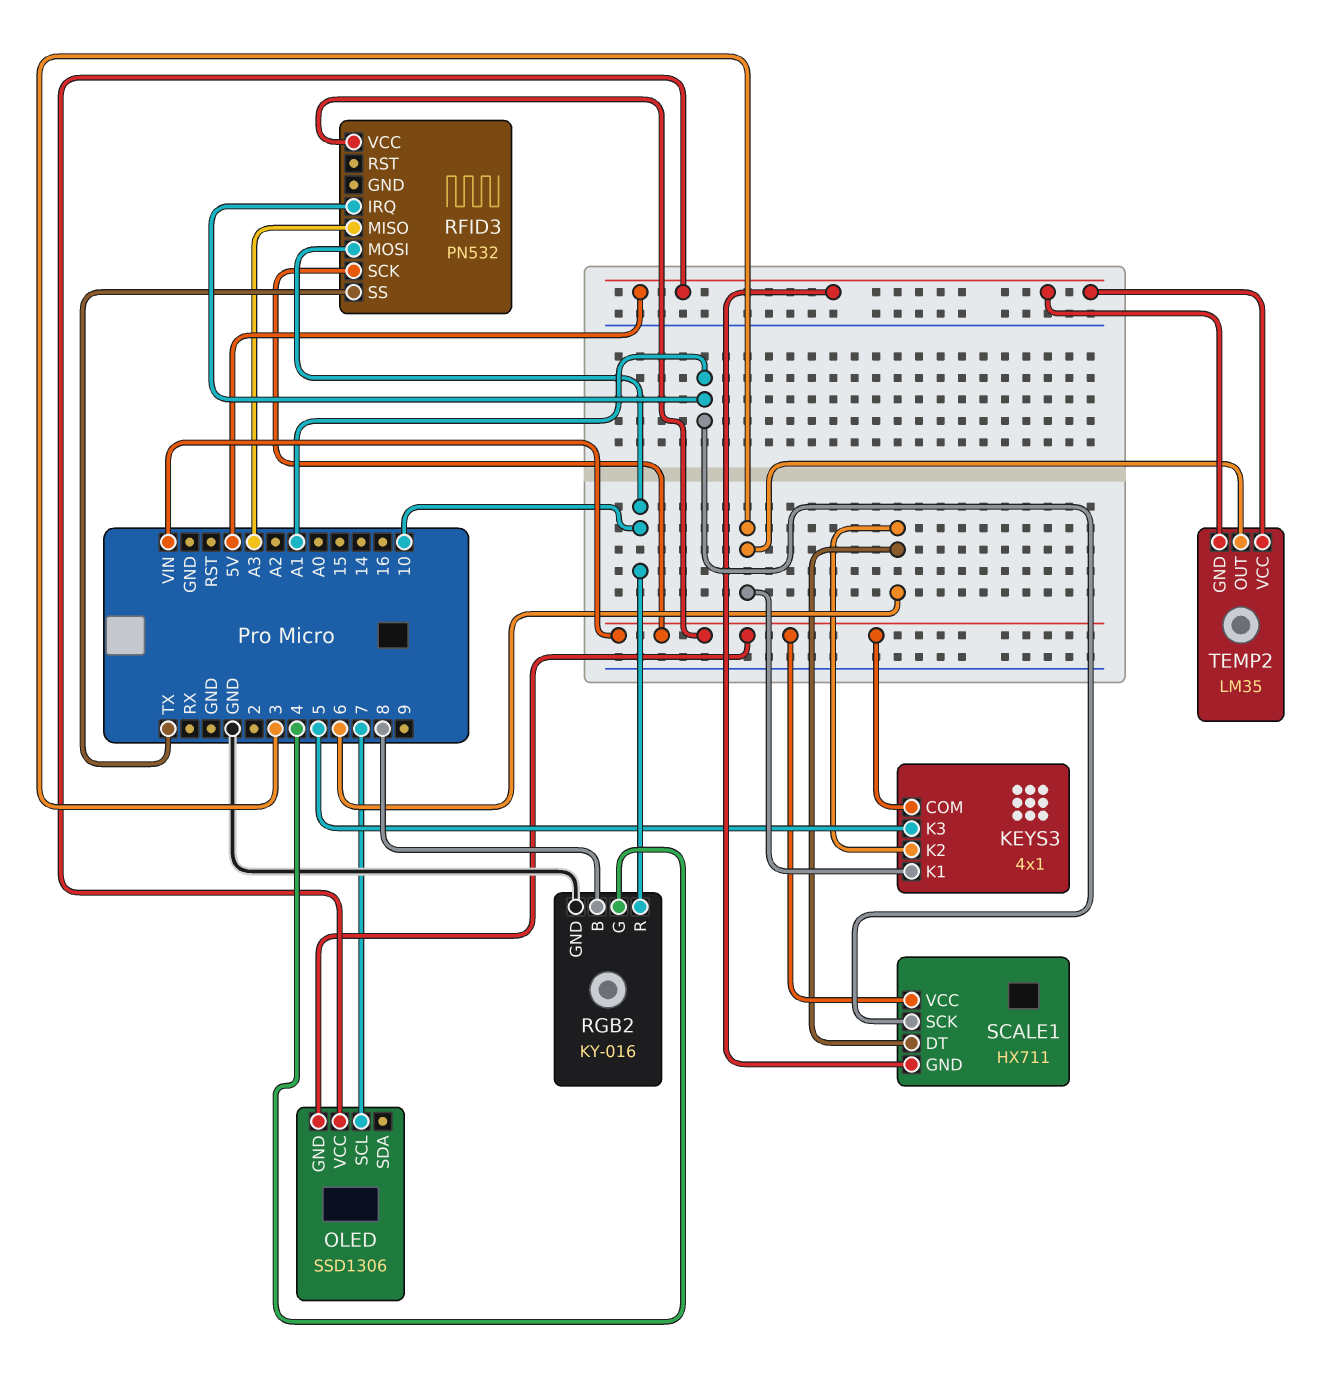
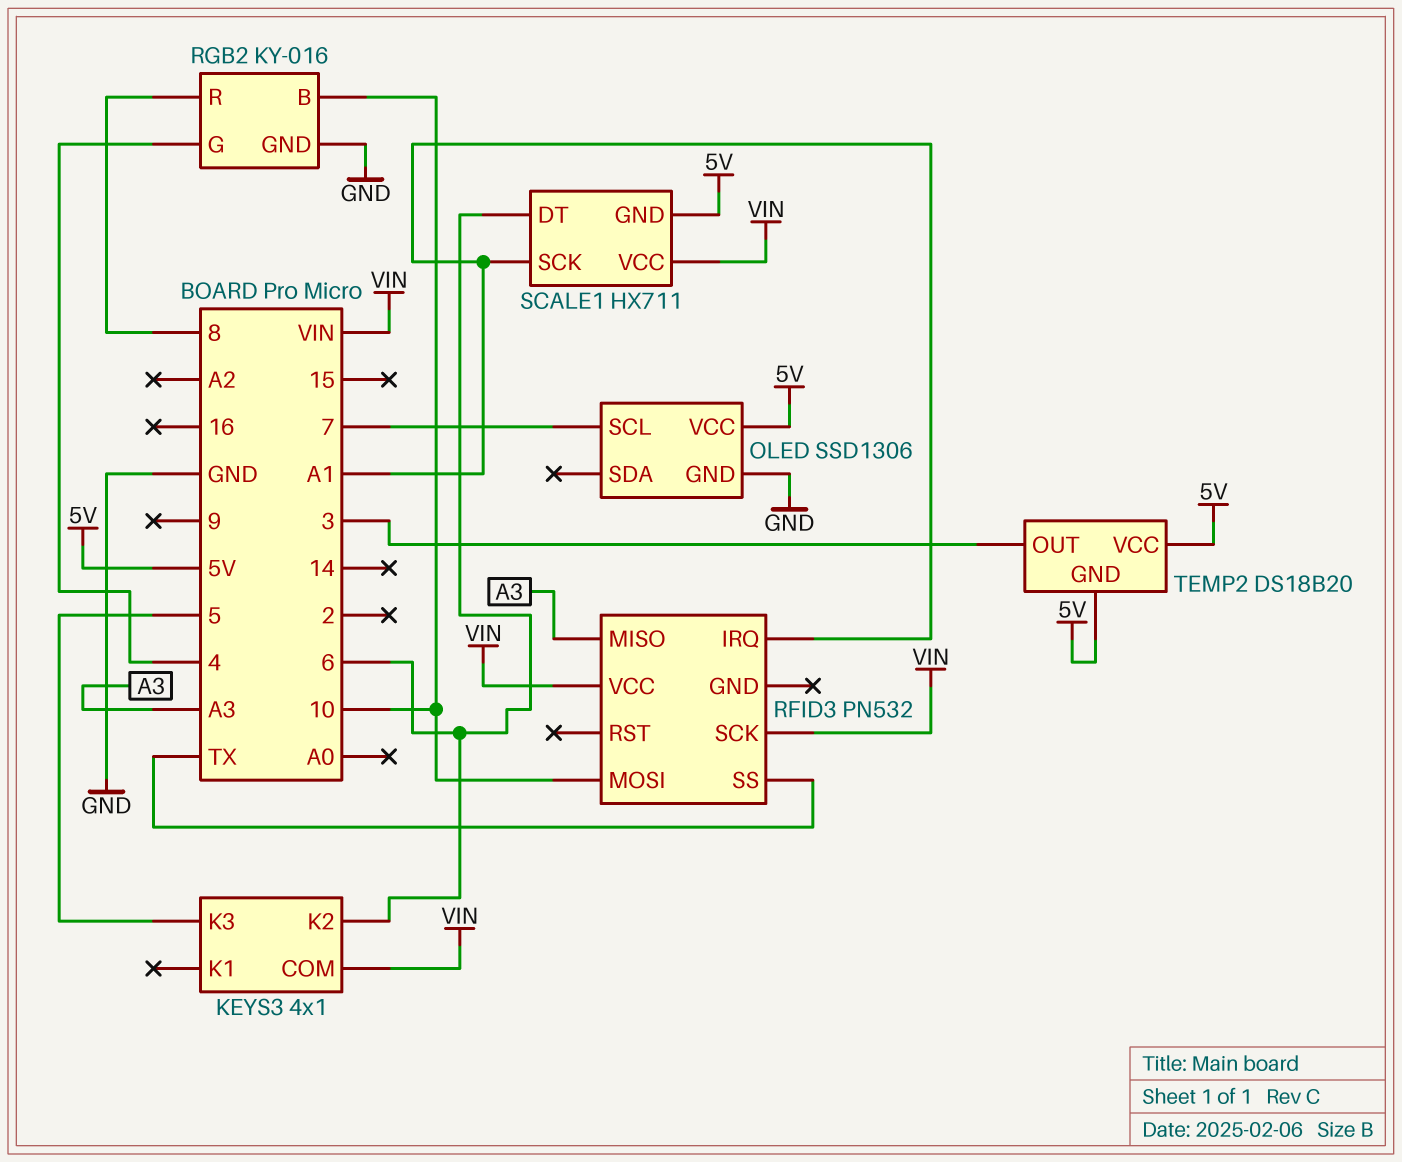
KEYS3 pin K1: 3 -> none
OLED pin GND: VIN -> GND
RGB2 pin B: 8 -> 10
RGB2 pin R: 10 -> 8
TEMP2: LM35 -> DS18B20

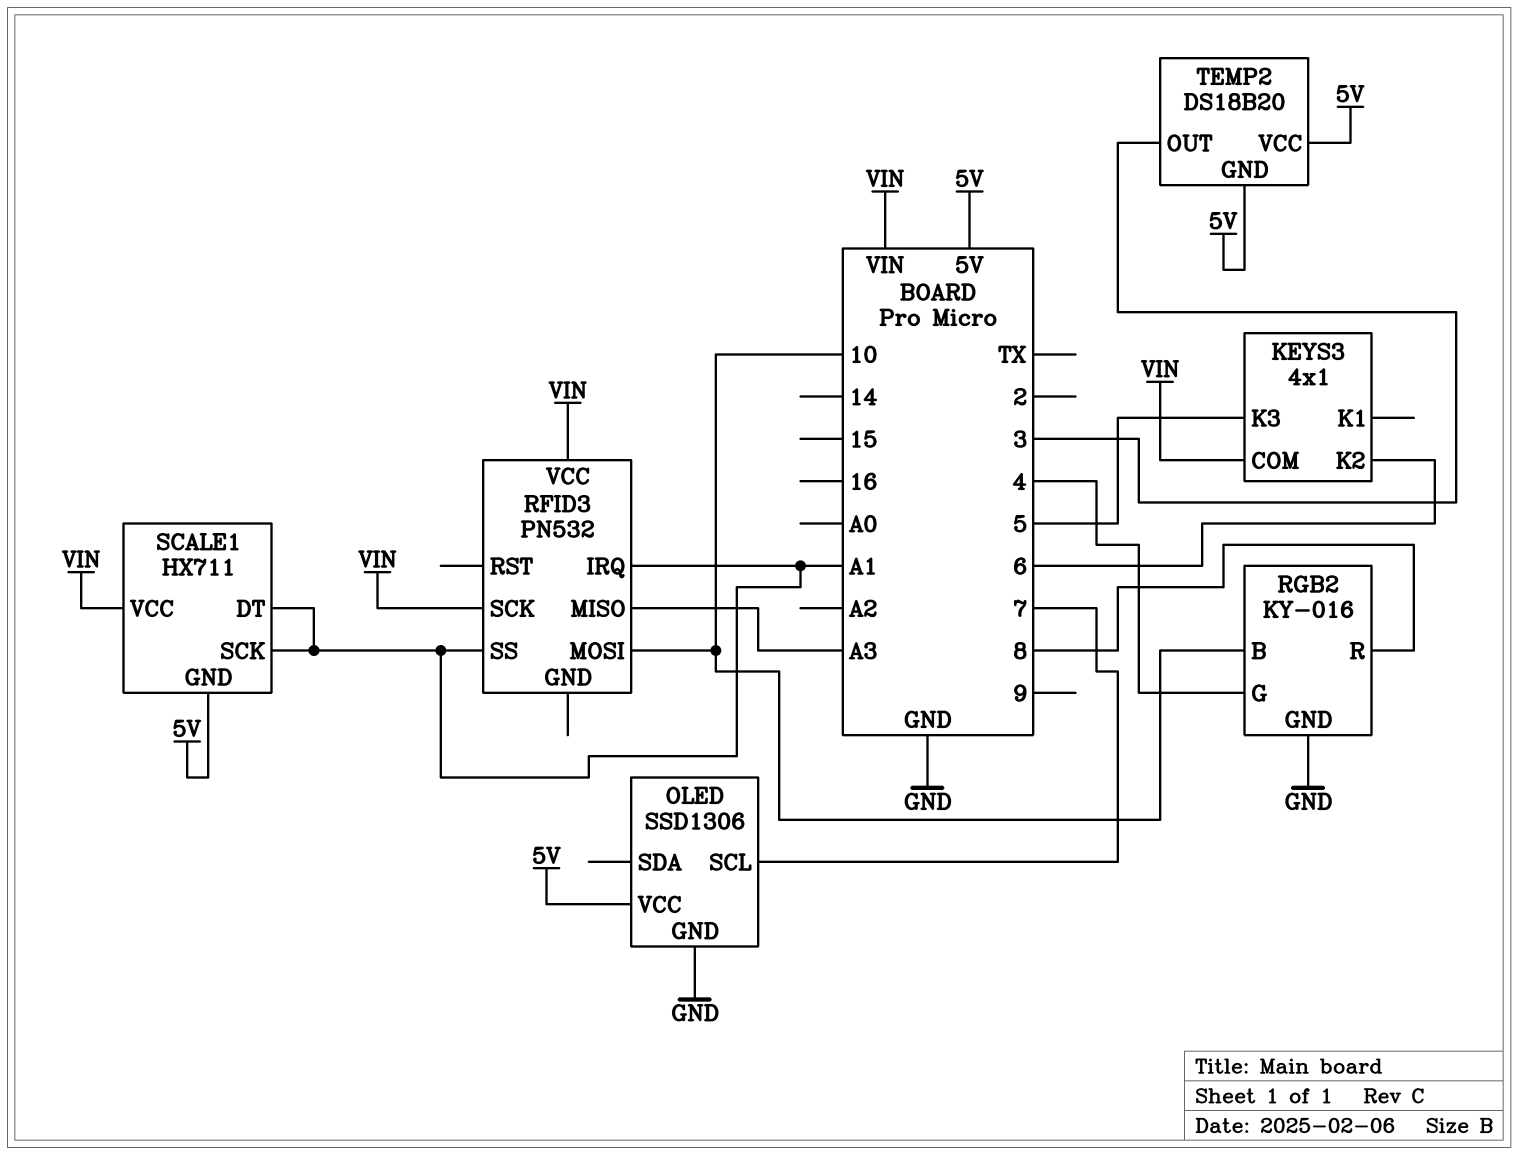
RFID3 pin SS: TX -> A1
SCALE1 pin DT: 6 -> A1

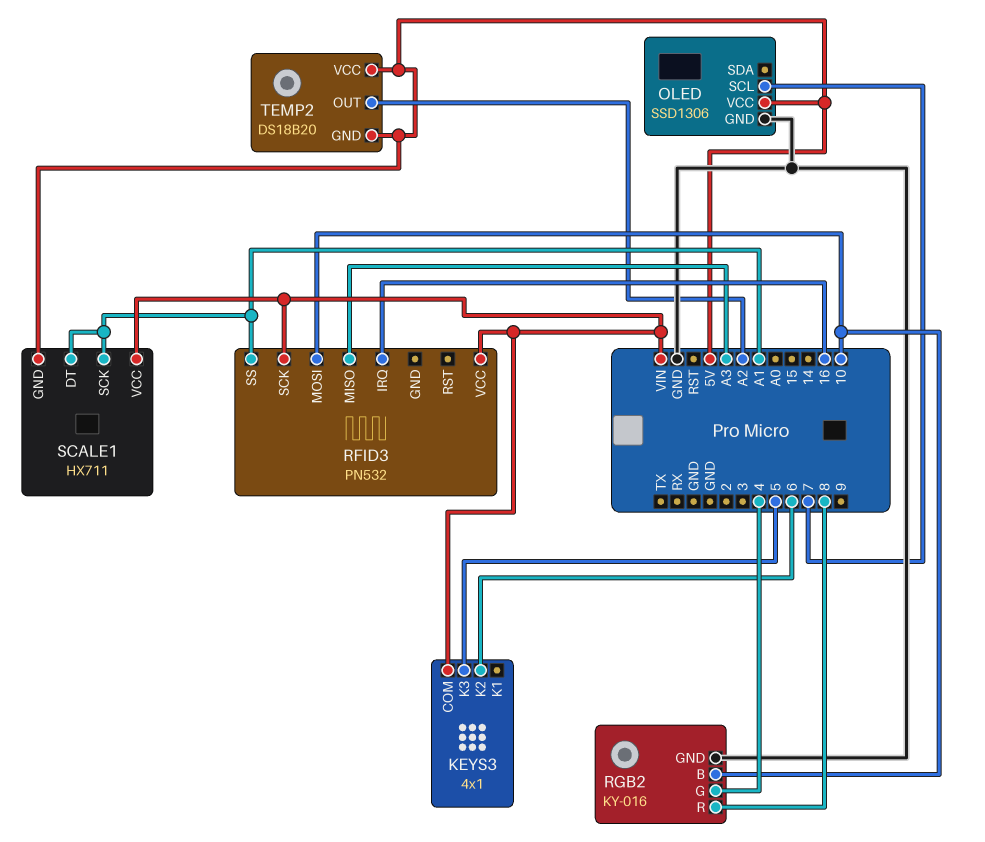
RFID3 pin IRQ: A1 -> 16
TEMP2 pin OUT: 3 -> A2

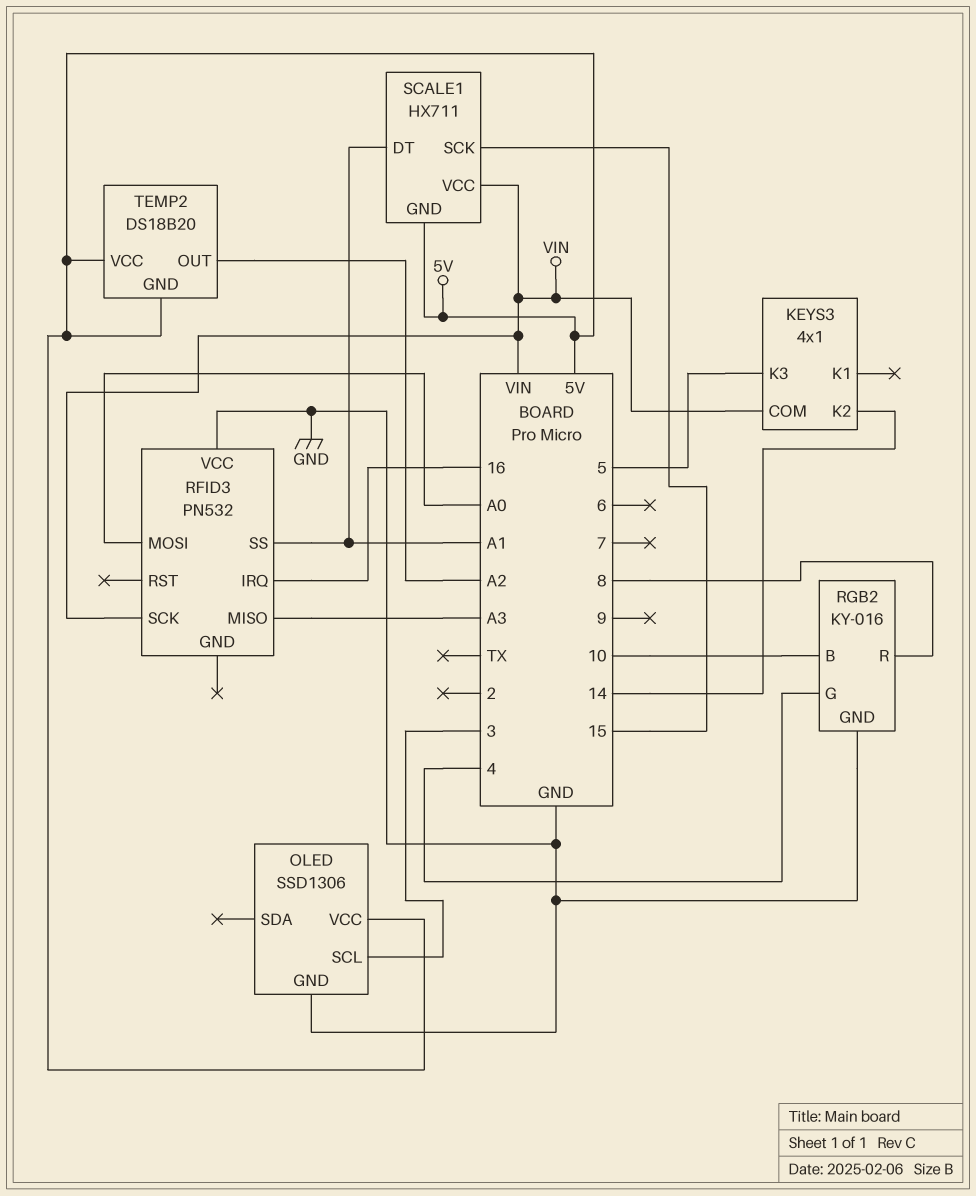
KEYS3 pin K2: 6 -> 14
OLED pin SCL: 7 -> 3
RFID3 pin MOSI: 10 -> A0
RFID3 pin VCC: VIN -> GND
SCALE1 pin SCK: A1 -> 15

